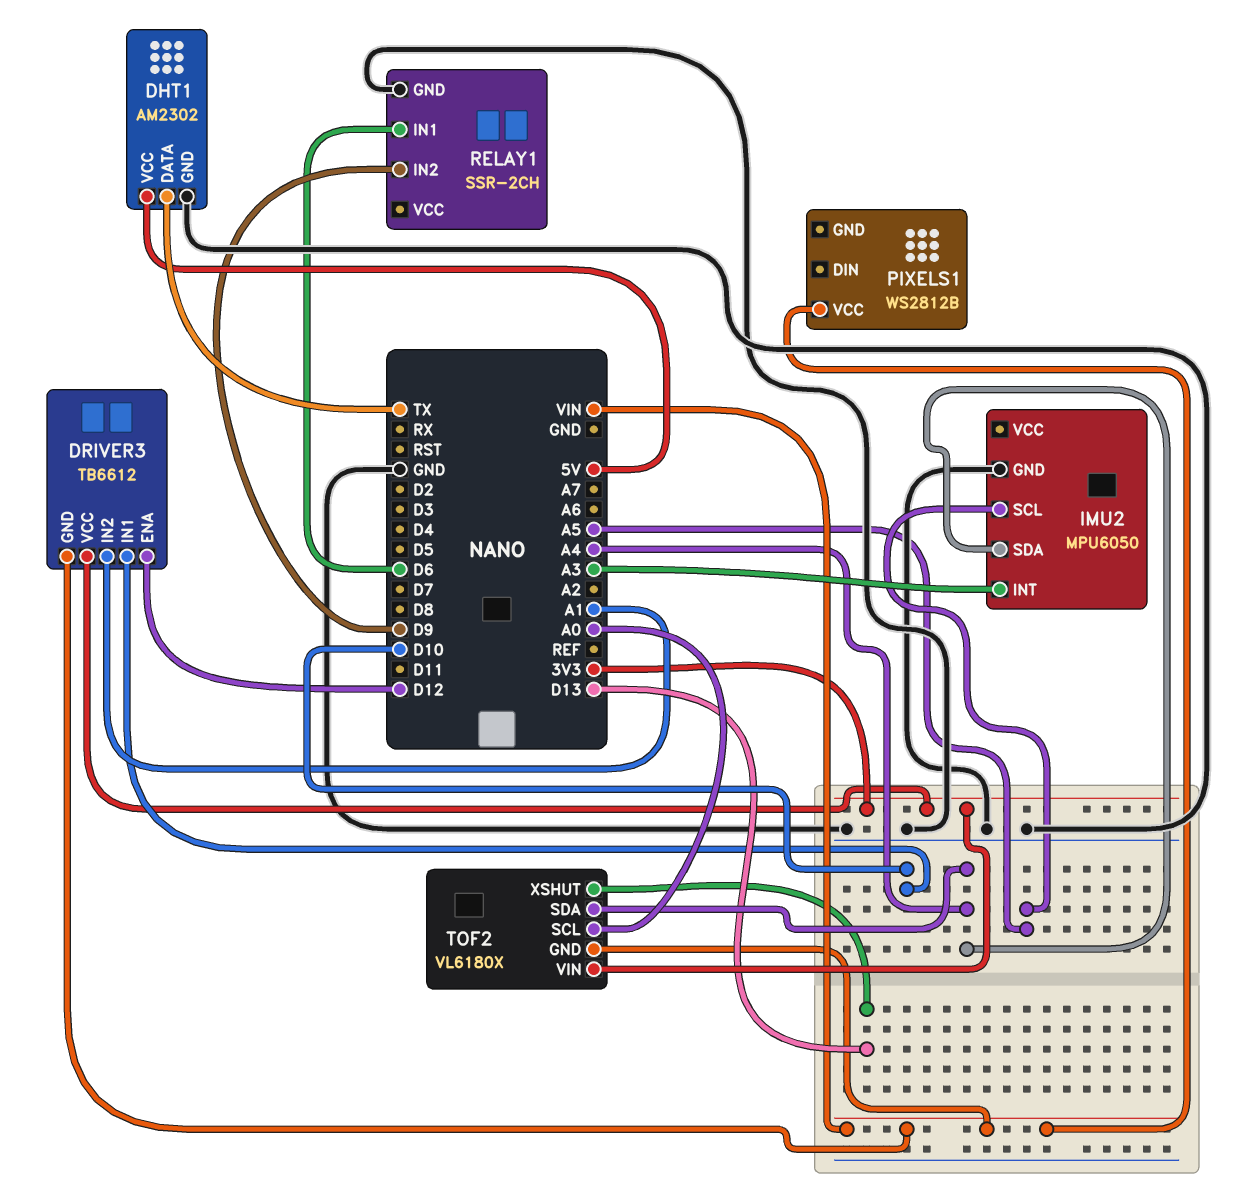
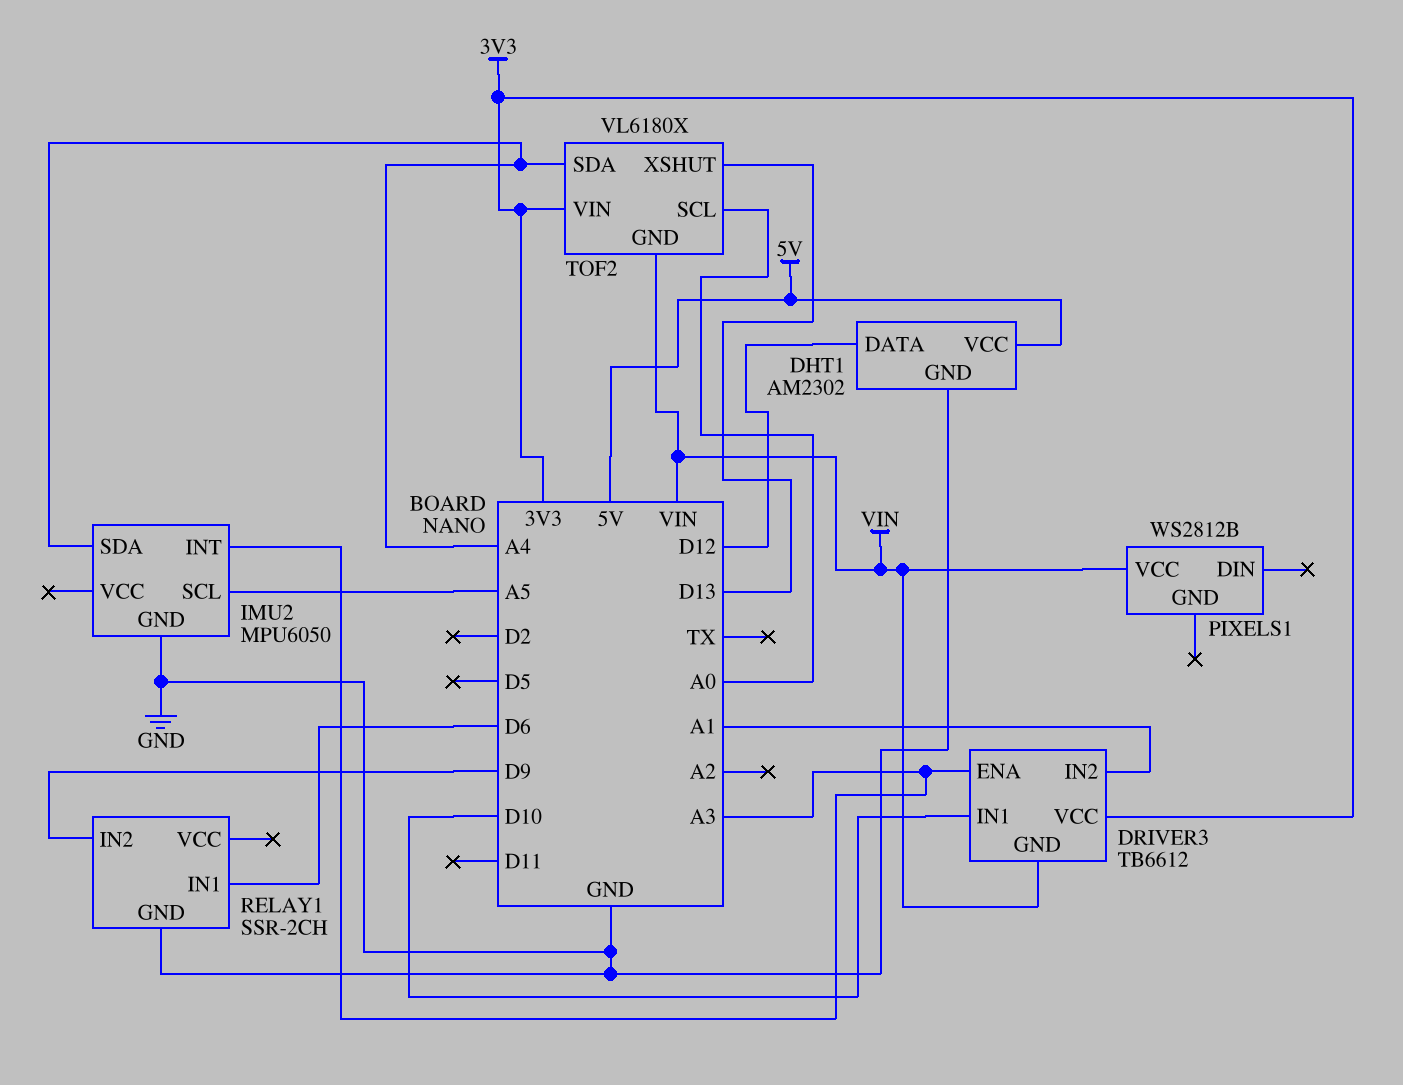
DHT1 pin DATA: TX -> D12
DRIVER3 pin ENA: D12 -> A3

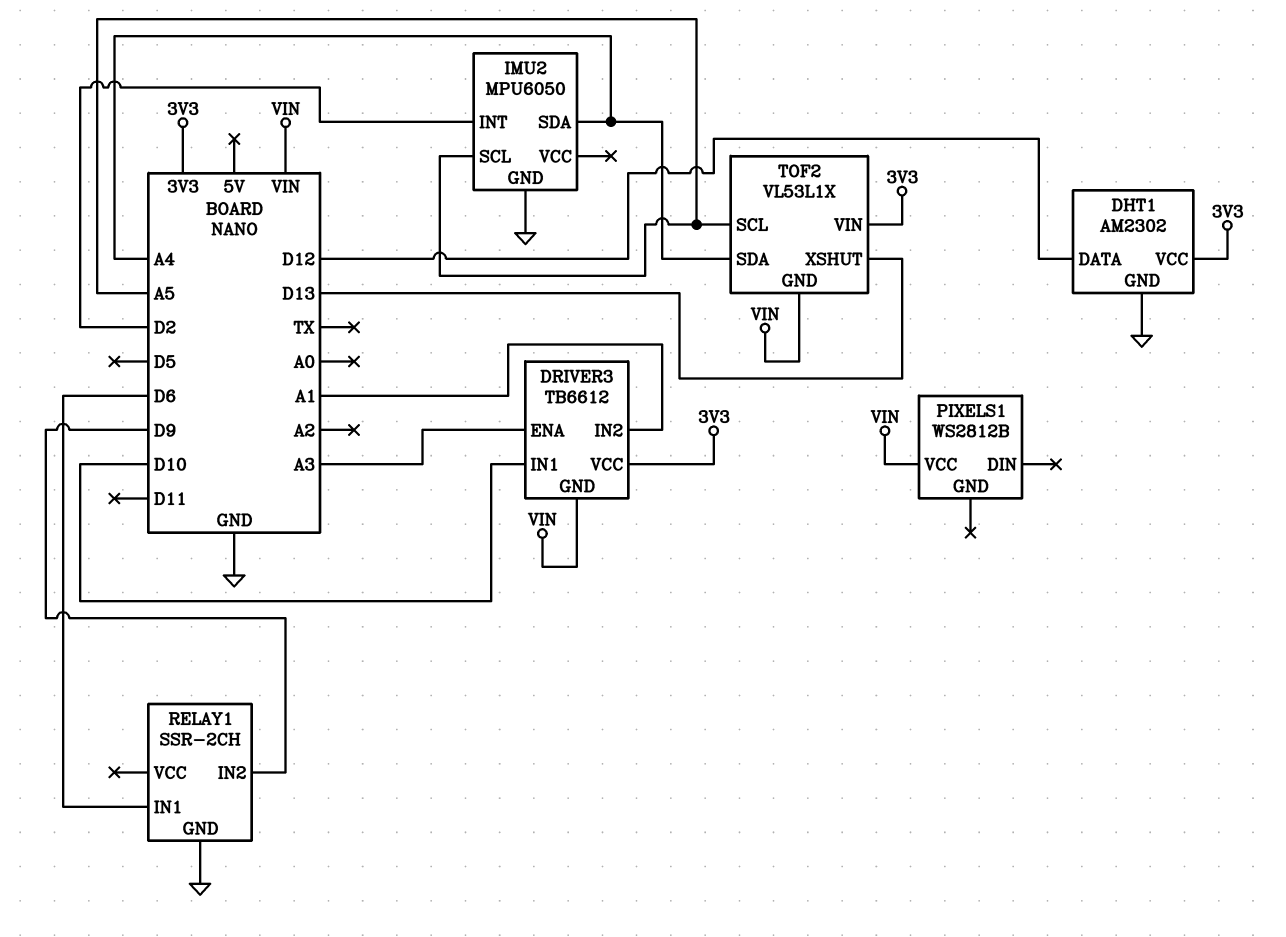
DHT1 pin VCC: 5V -> 3V3
IMU2 pin INT: A3 -> D2
TOF2: VL6180X -> VL53L1X
TOF2 pin SCL: A0 -> A5

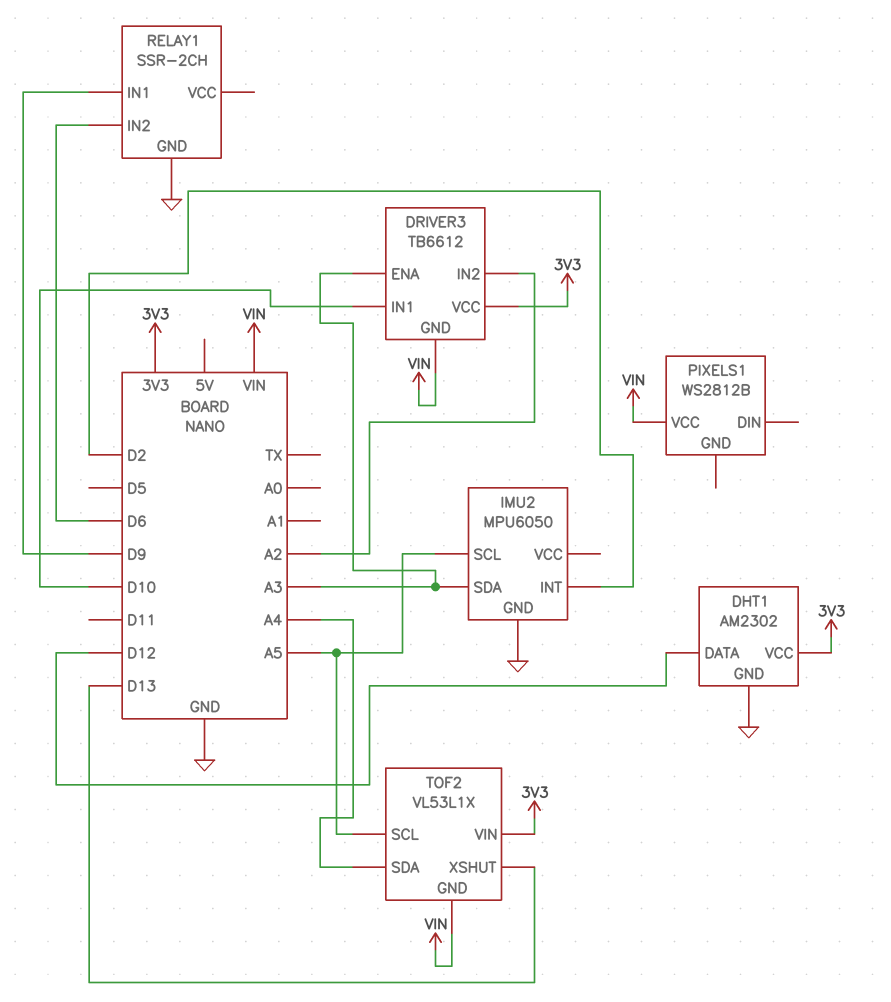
DRIVER3 pin IN2: A1 -> A2
IMU2 pin SDA: A4 -> A3
RELAY1 pin IN1: D6 -> D9
RELAY1 pin IN2: D9 -> D6

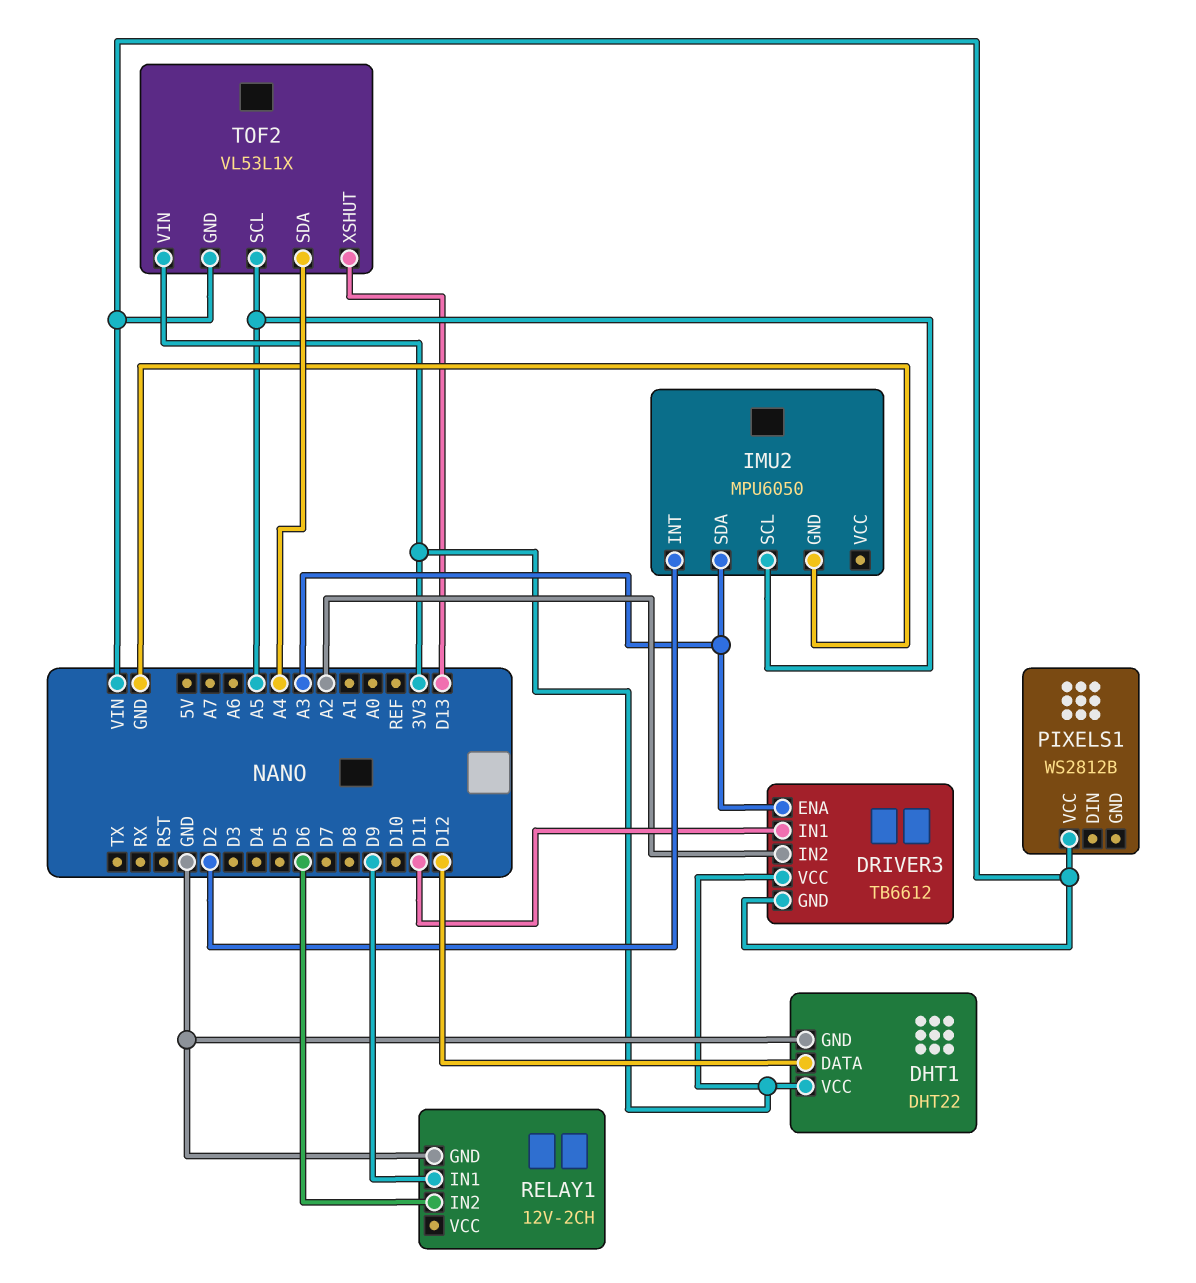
DHT1: AM2302 -> DHT22
DRIVER3 pin IN1: D10 -> D11
RELAY1: SSR-2CH -> 12V-2CH

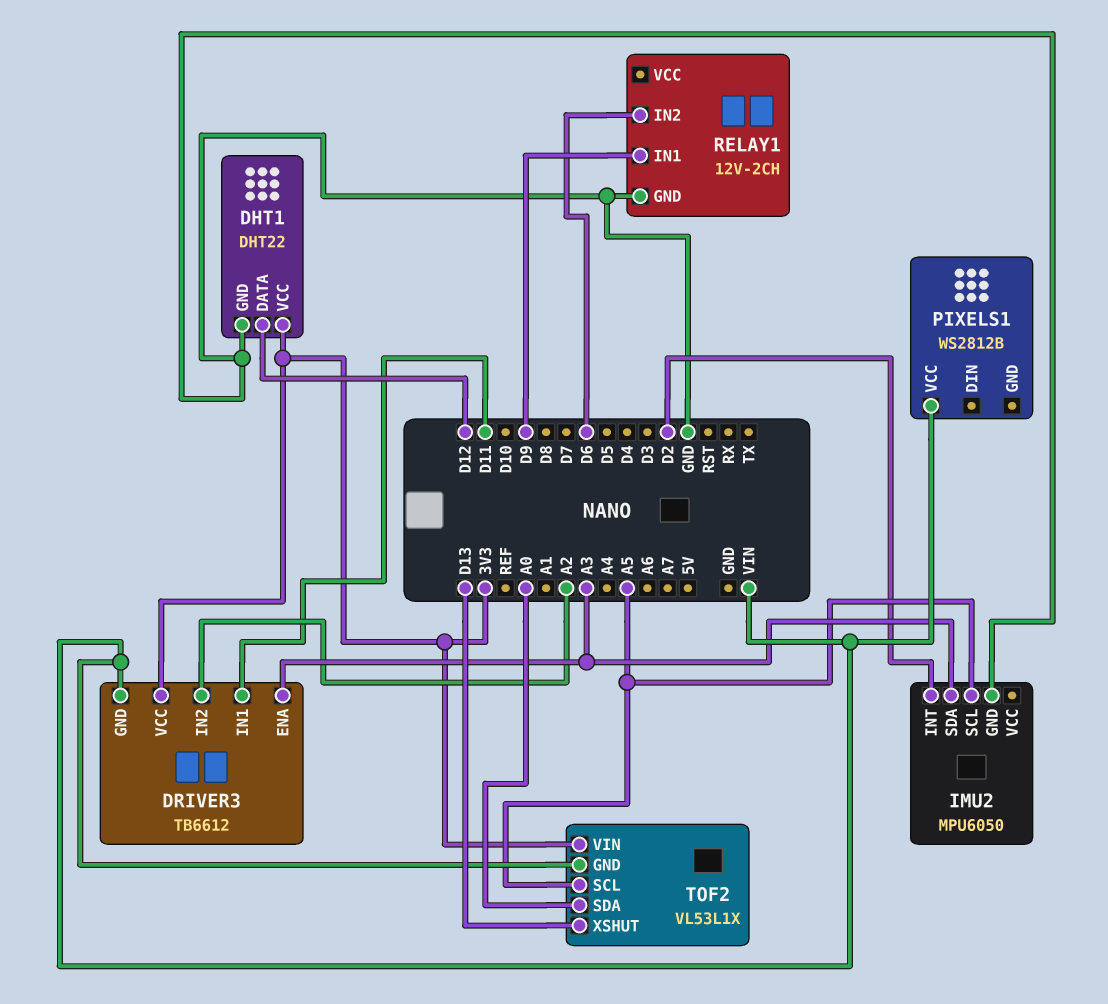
TOF2 pin SDA: A4 -> A0

